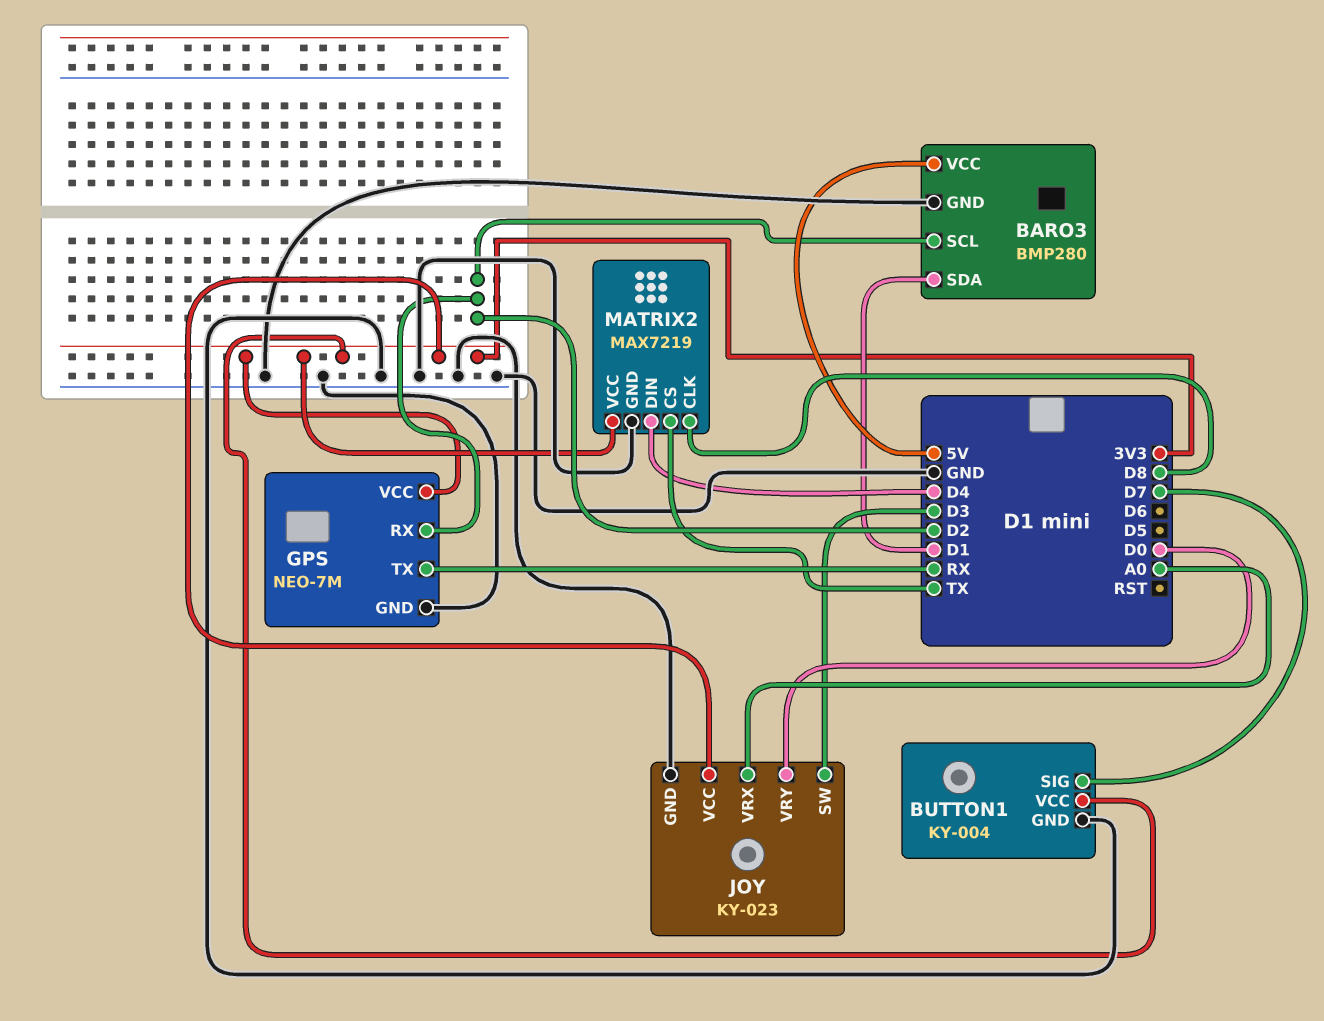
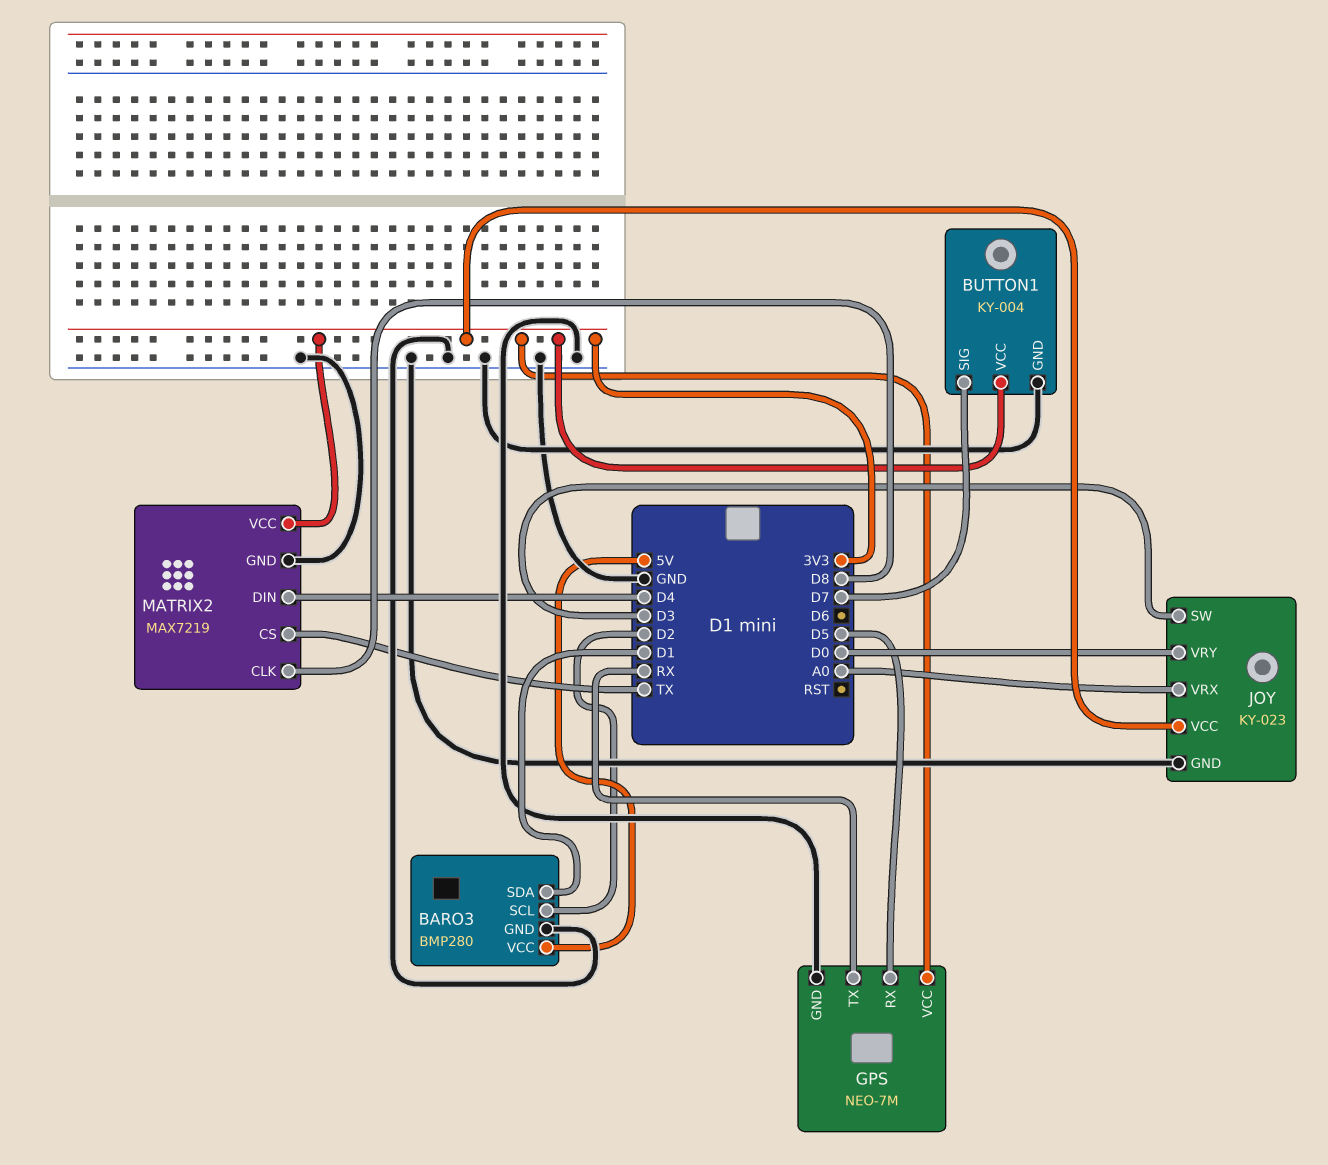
GPS pin RX: D2 -> D5

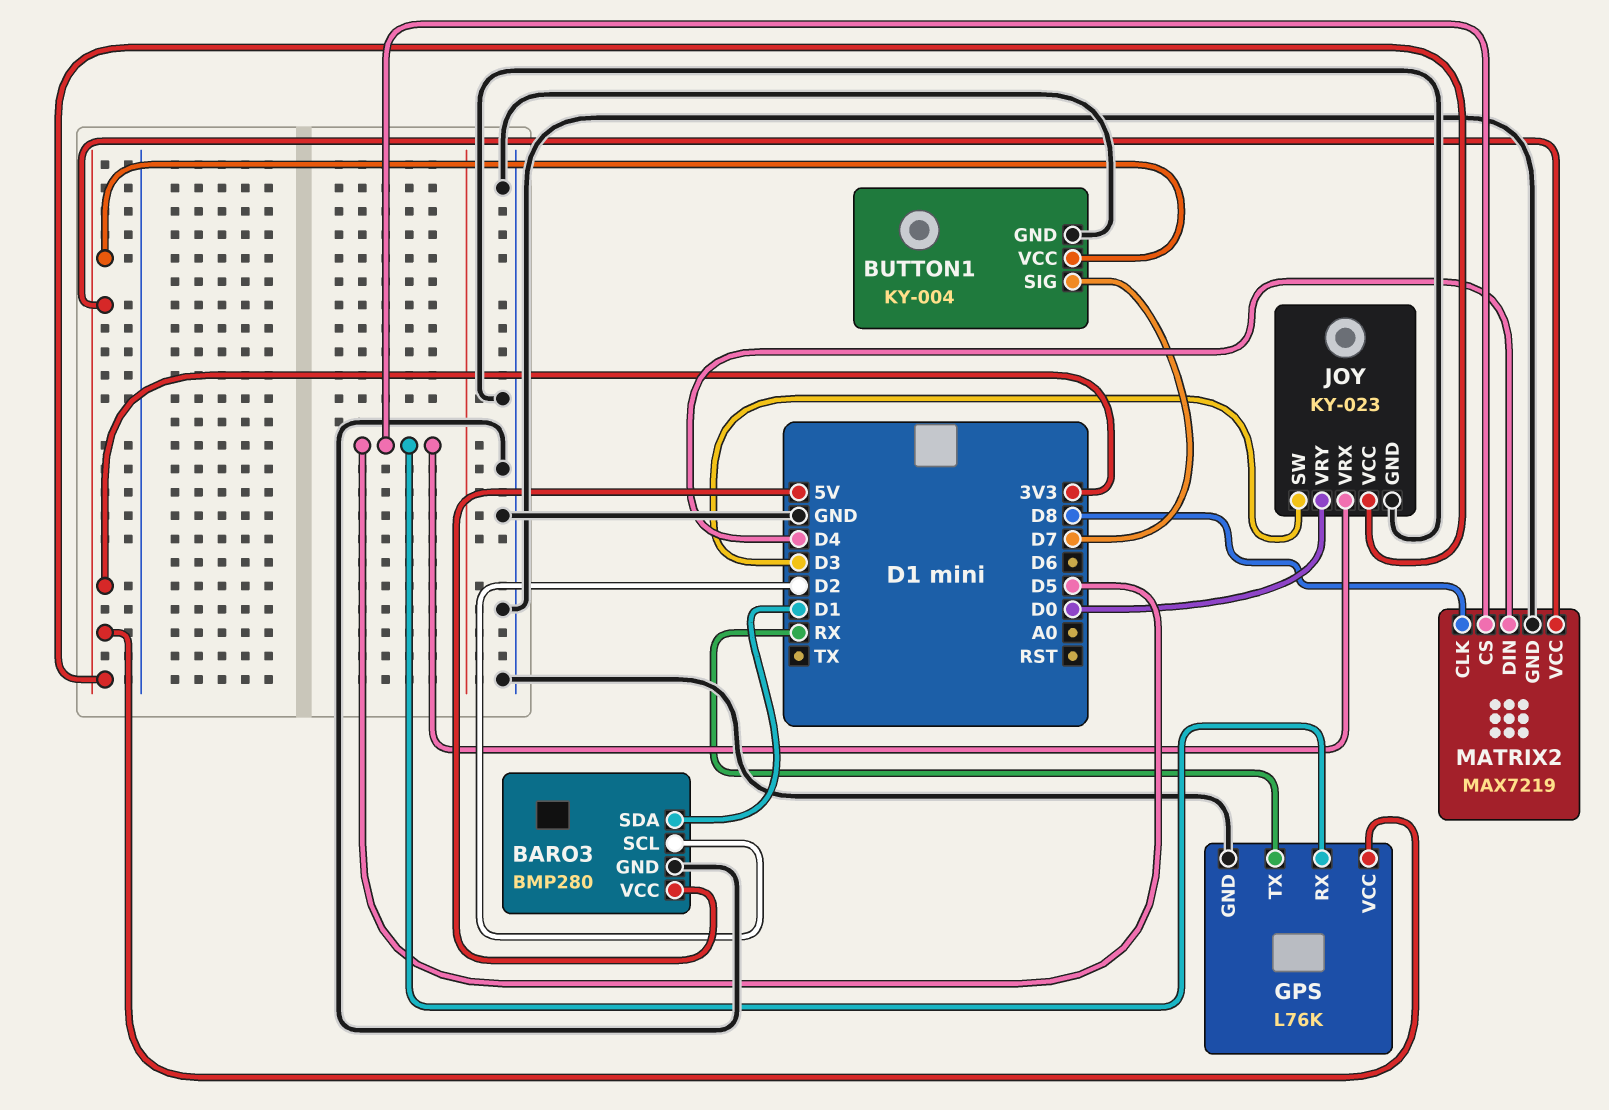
GPS: NEO-7M -> L76K
JOY pin VRX: A0 -> D5
MATRIX2 pin CS: TX -> D5

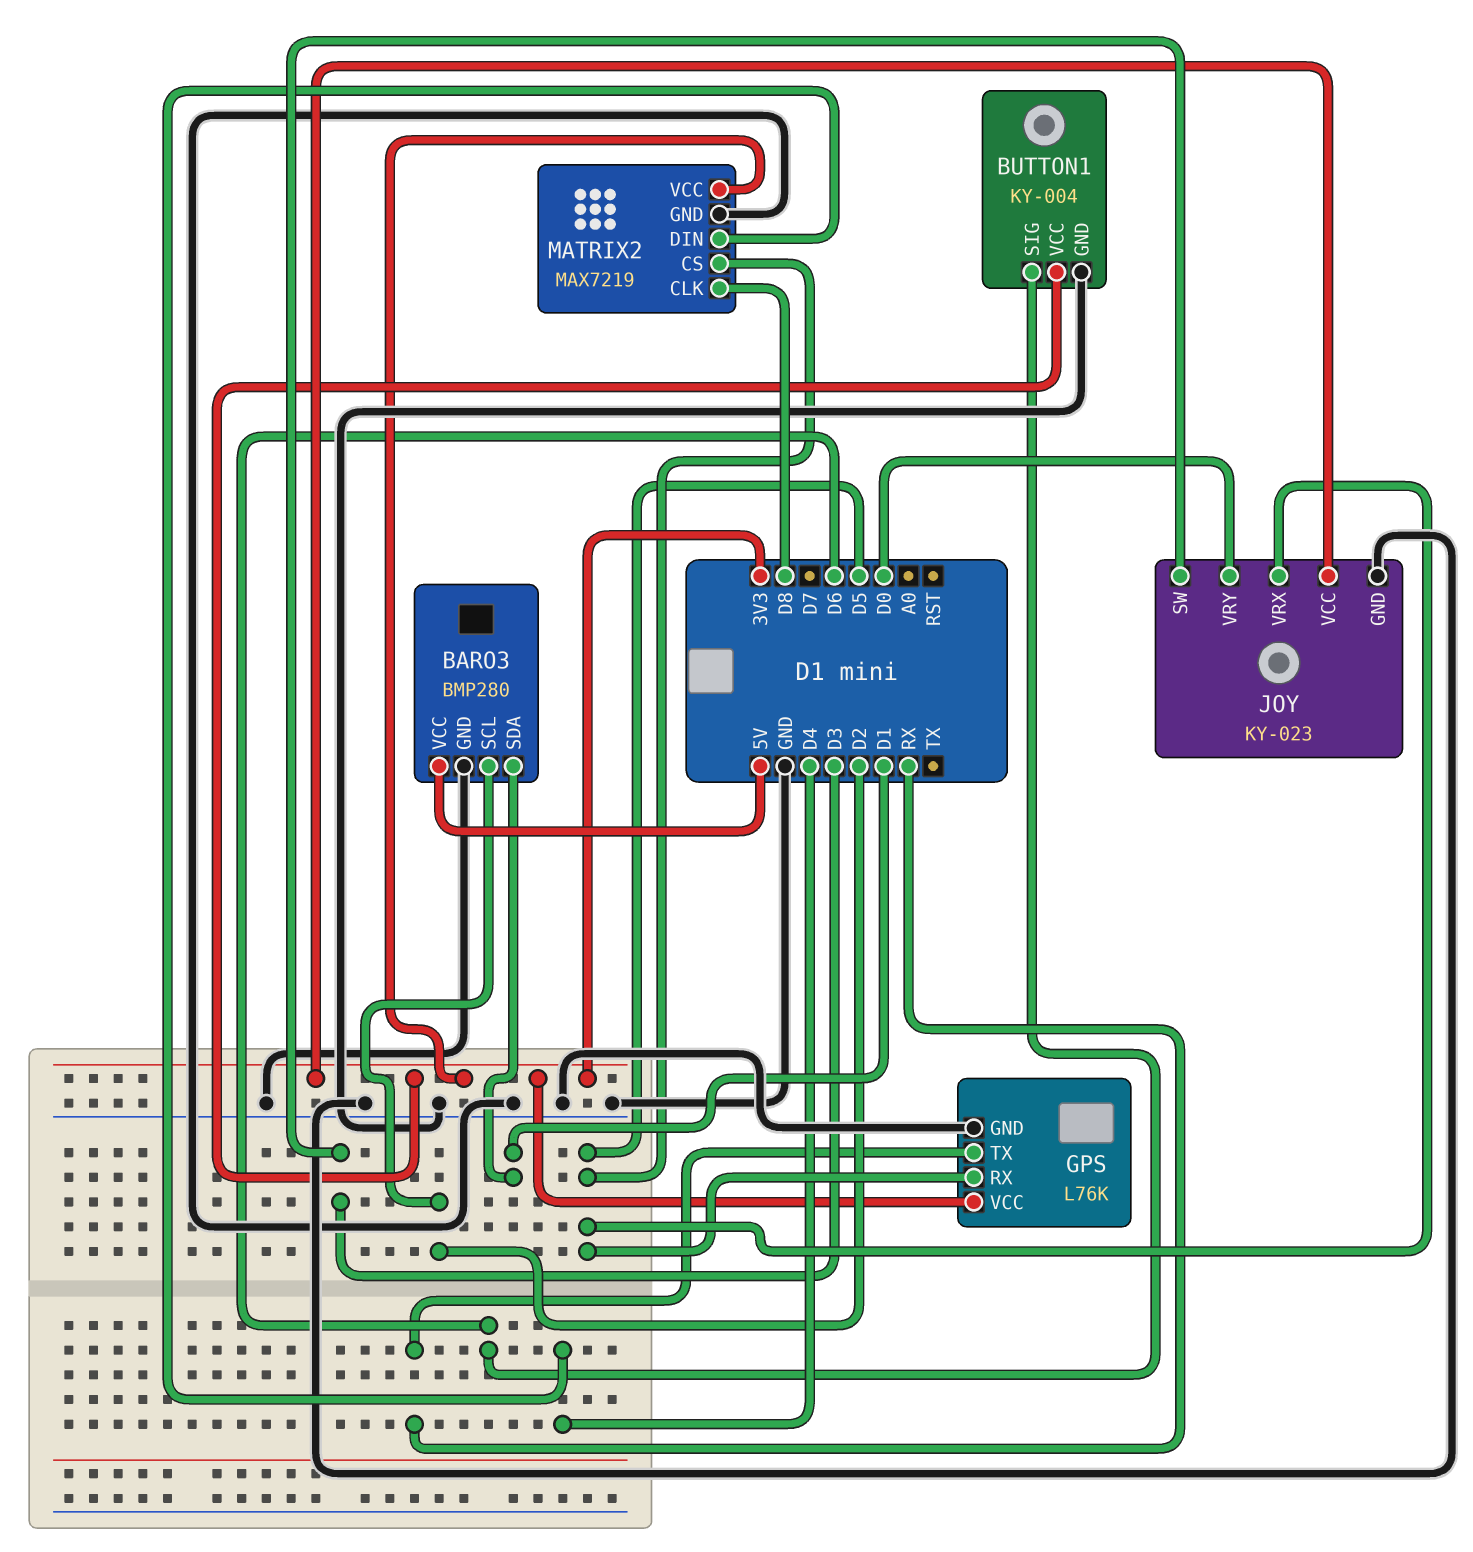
BUTTON1 pin SIG: D7 -> D6

